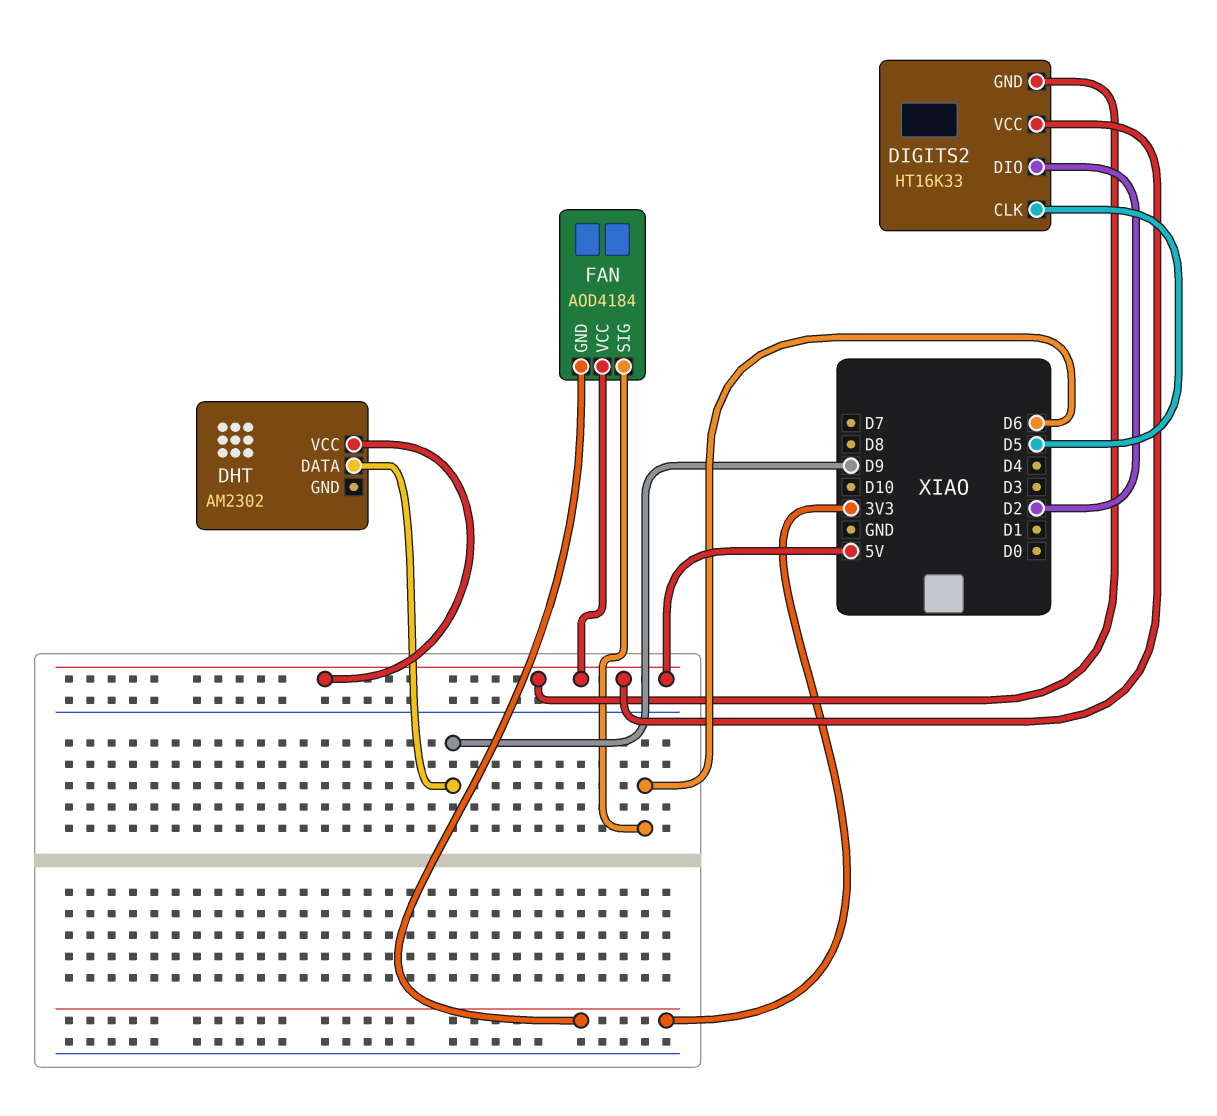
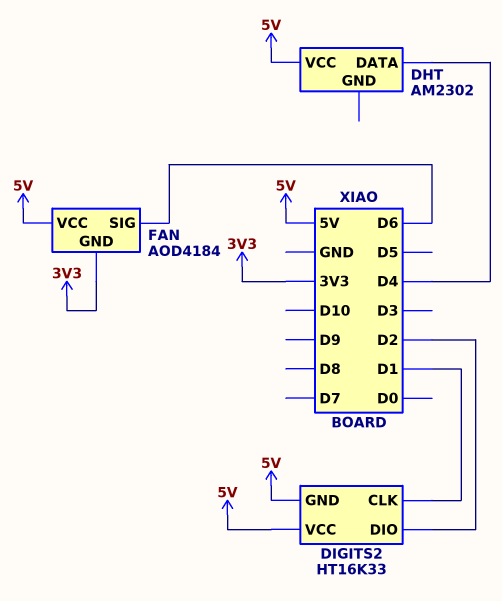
DHT pin DATA: D9 -> D4
DIGITS2 pin CLK: D5 -> D1

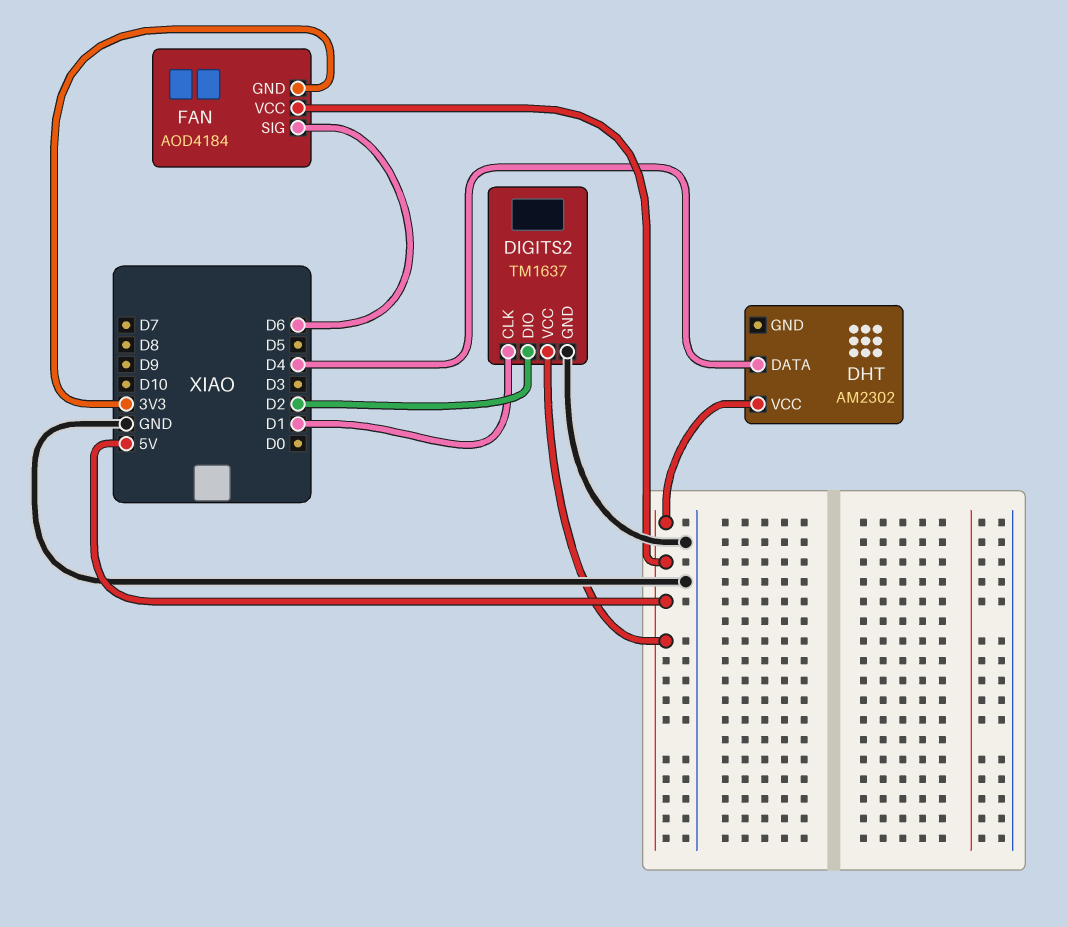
DIGITS2: HT16K33 -> TM1637
DIGITS2 pin GND: 5V -> GND

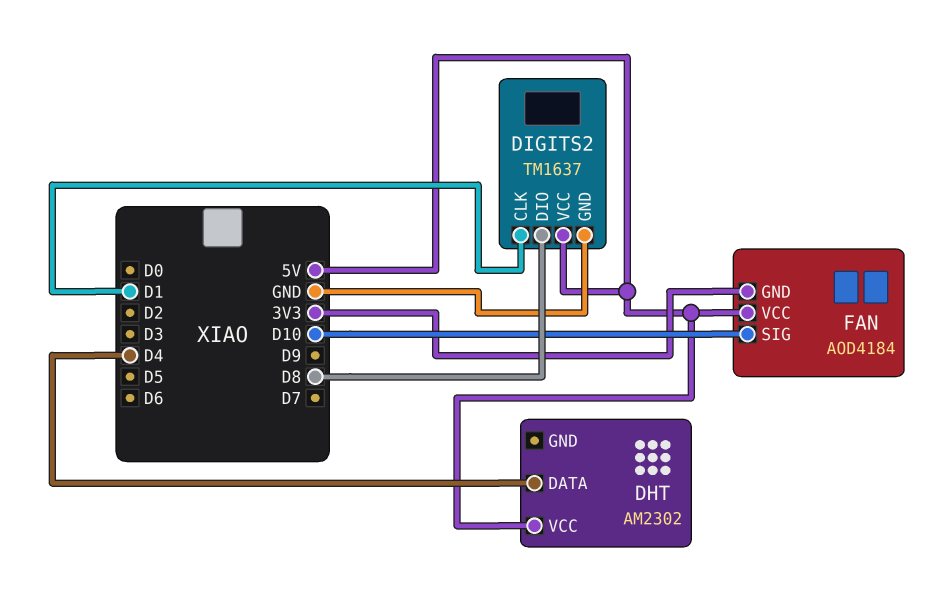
DIGITS2 pin DIO: D2 -> D8
FAN pin SIG: D6 -> D10

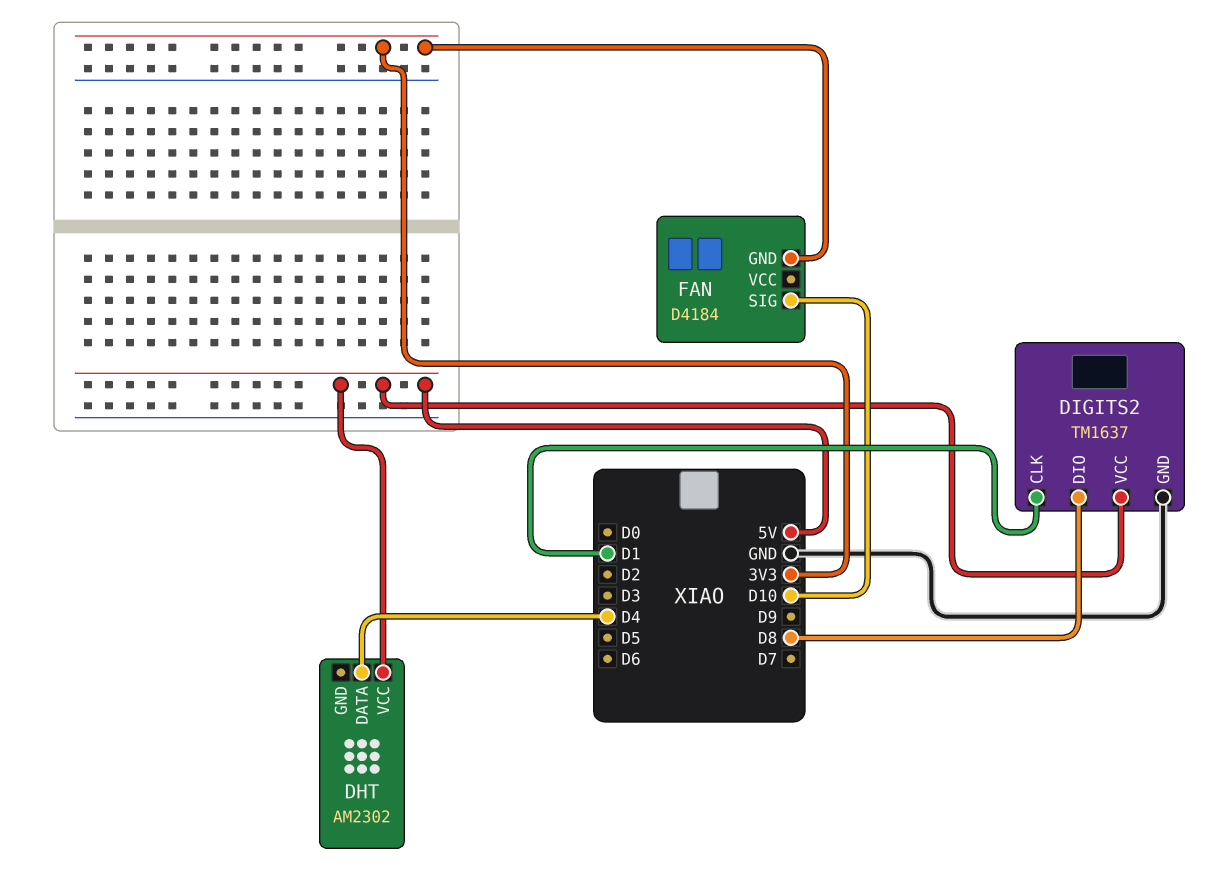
FAN: AOD4184 -> D4184
FAN pin VCC: 5V -> none

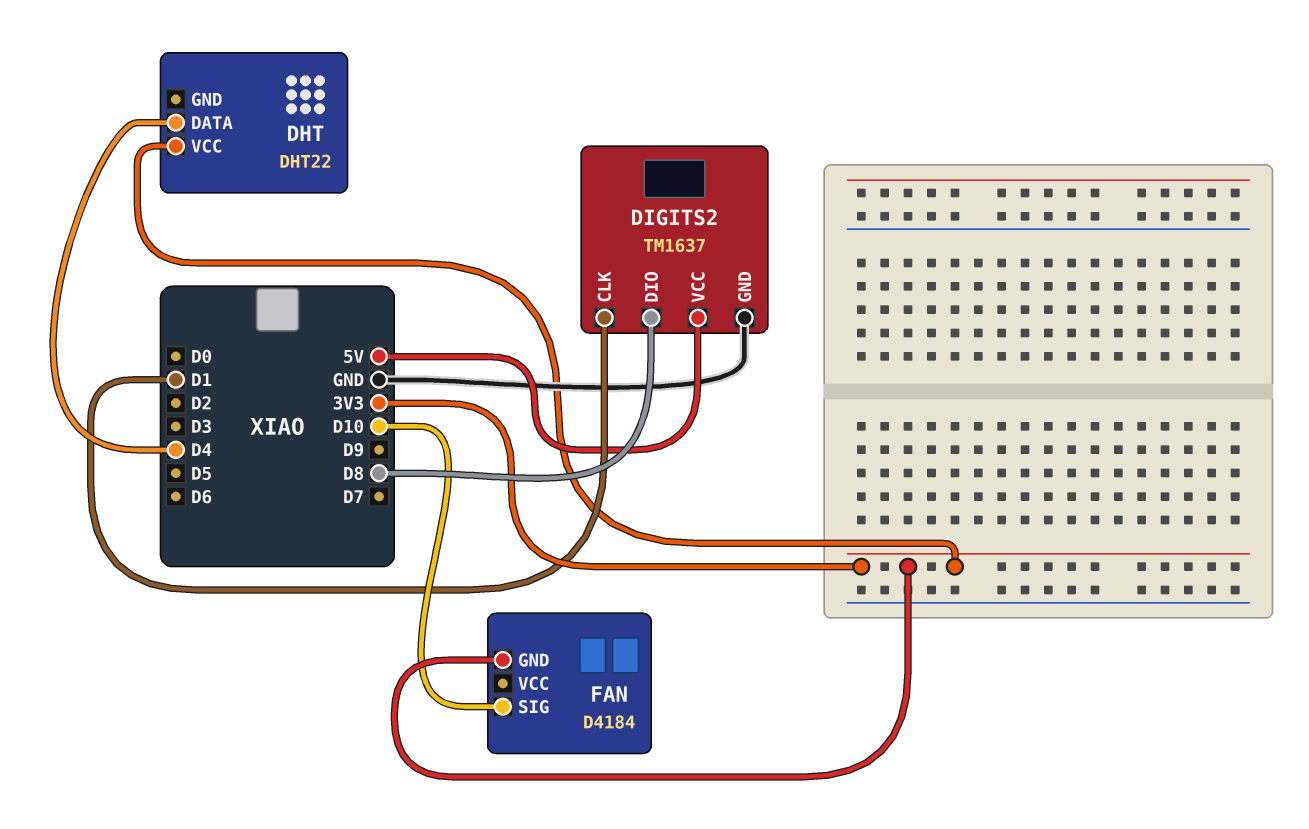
DHT: AM2302 -> DHT22
DHT pin VCC: 5V -> 3V3

